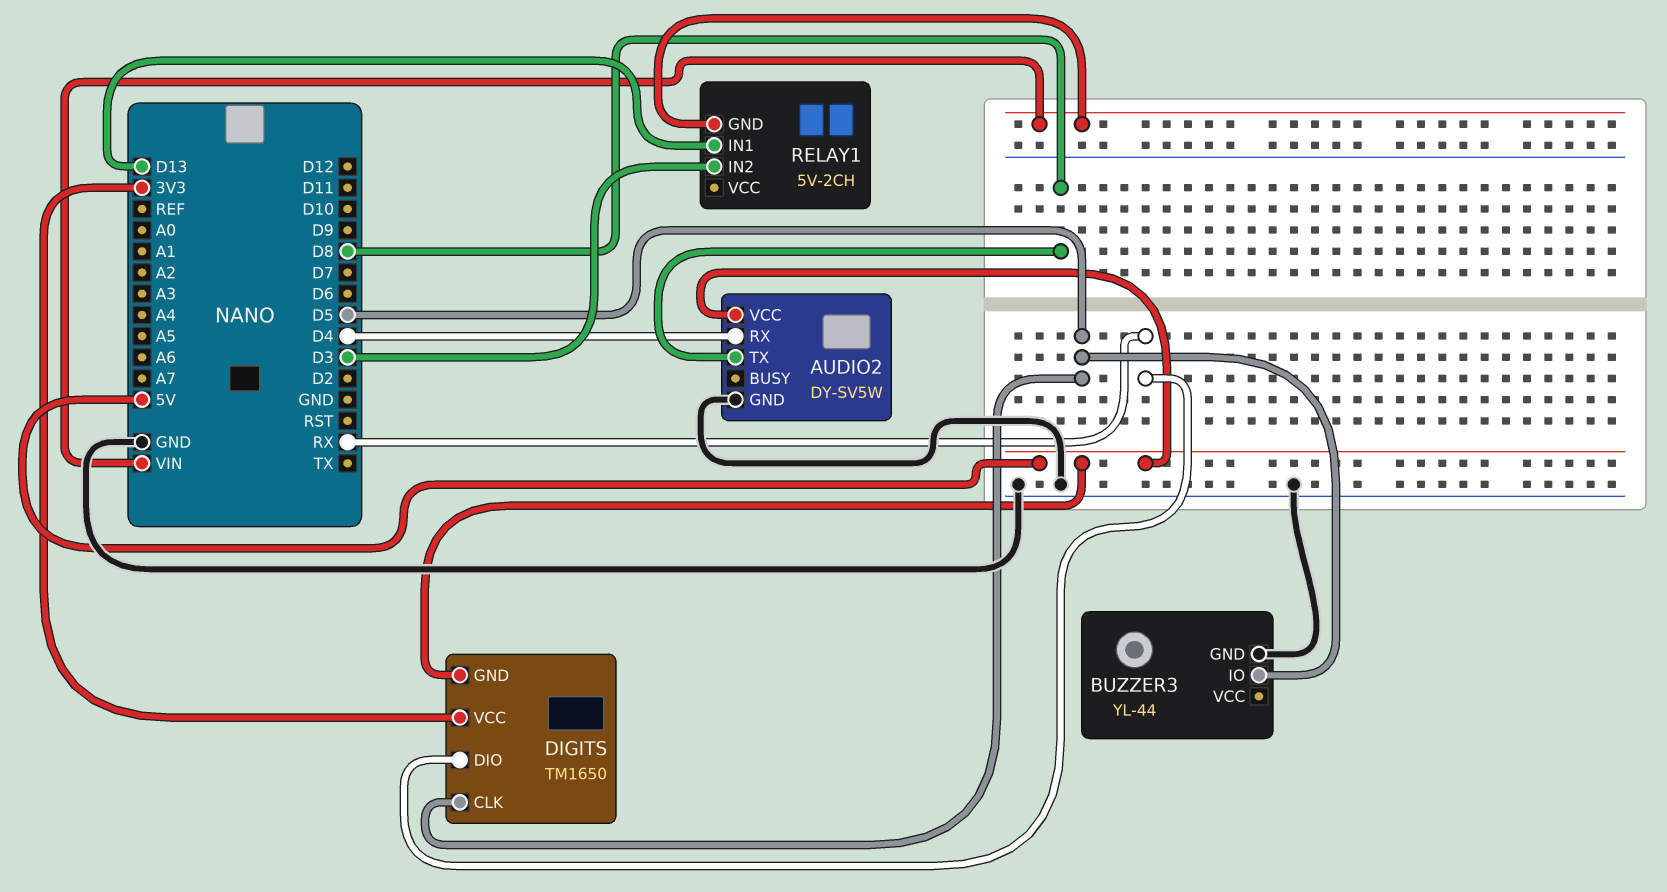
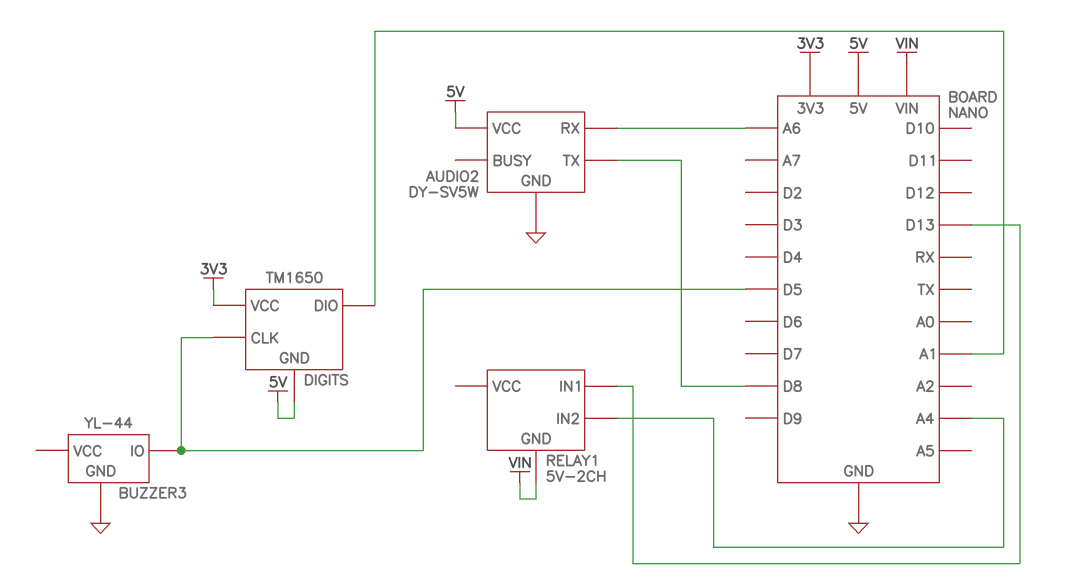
AUDIO2 pin RX: D4 -> A6
DIGITS pin DIO: RX -> A1
RELAY1 pin IN2: D3 -> A4

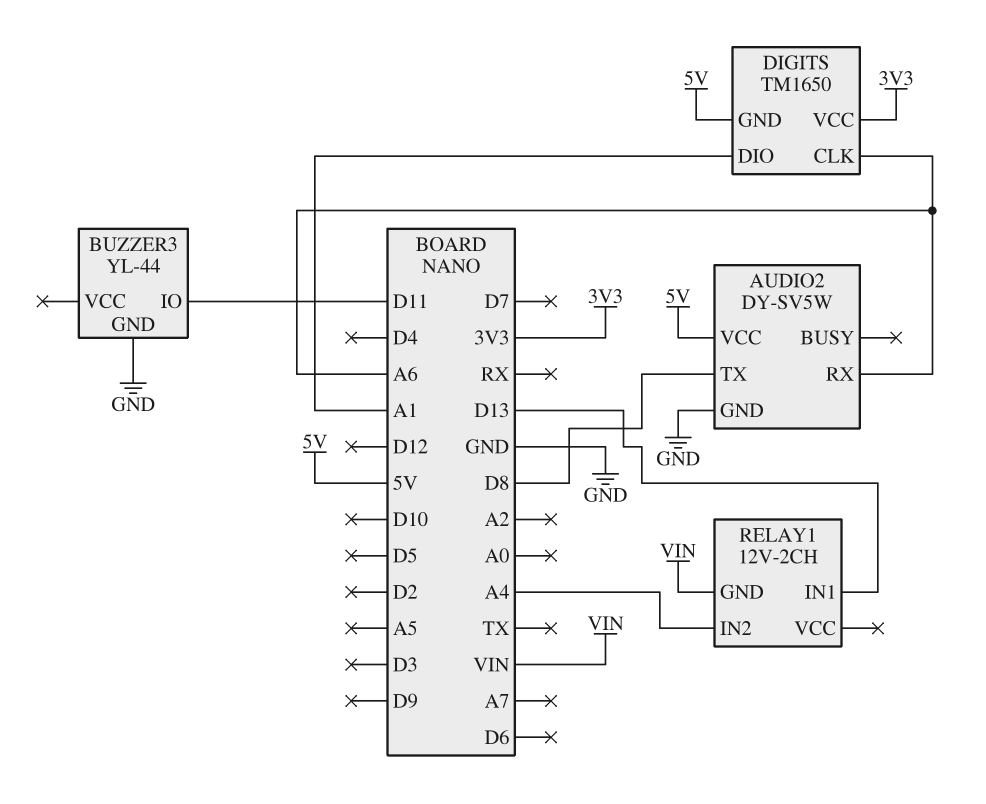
BUZZER3 pin IO: D5 -> D11
DIGITS pin CLK: D5 -> A6
RELAY1: 5V-2CH -> 12V-2CH

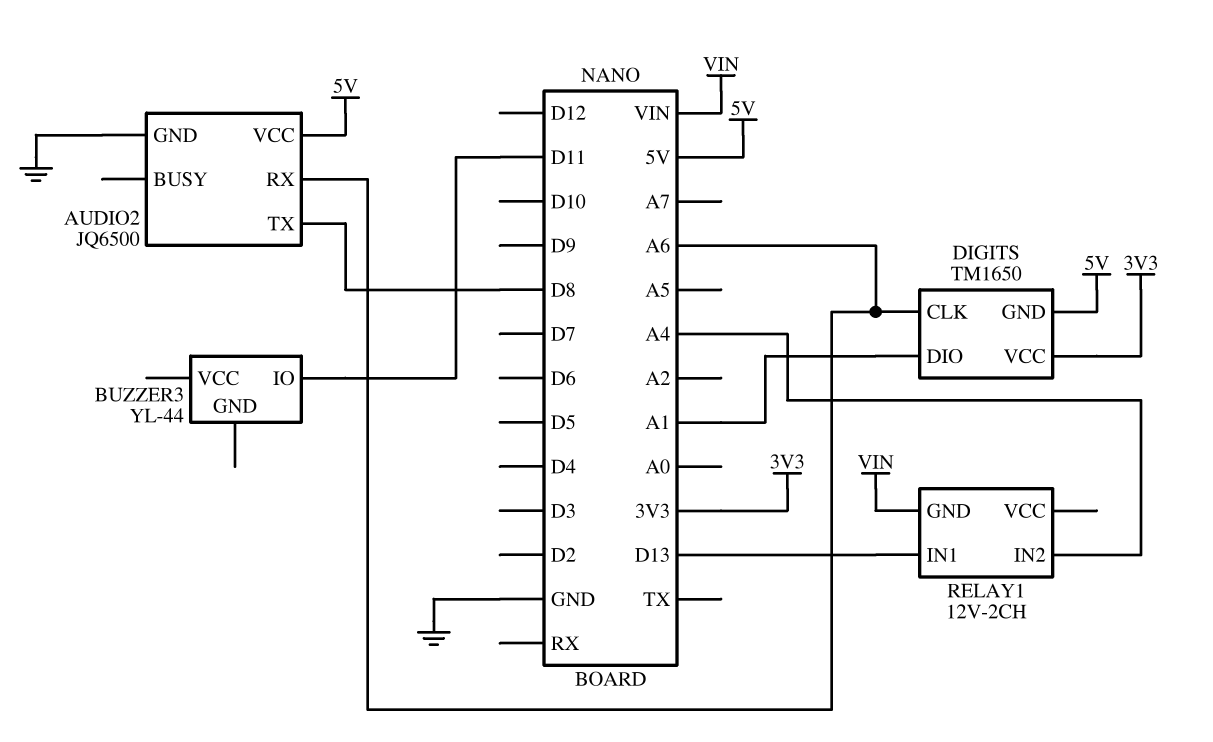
AUDIO2: DY-SV5W -> JQ6500
BUZZER3 pin GND: GND -> none

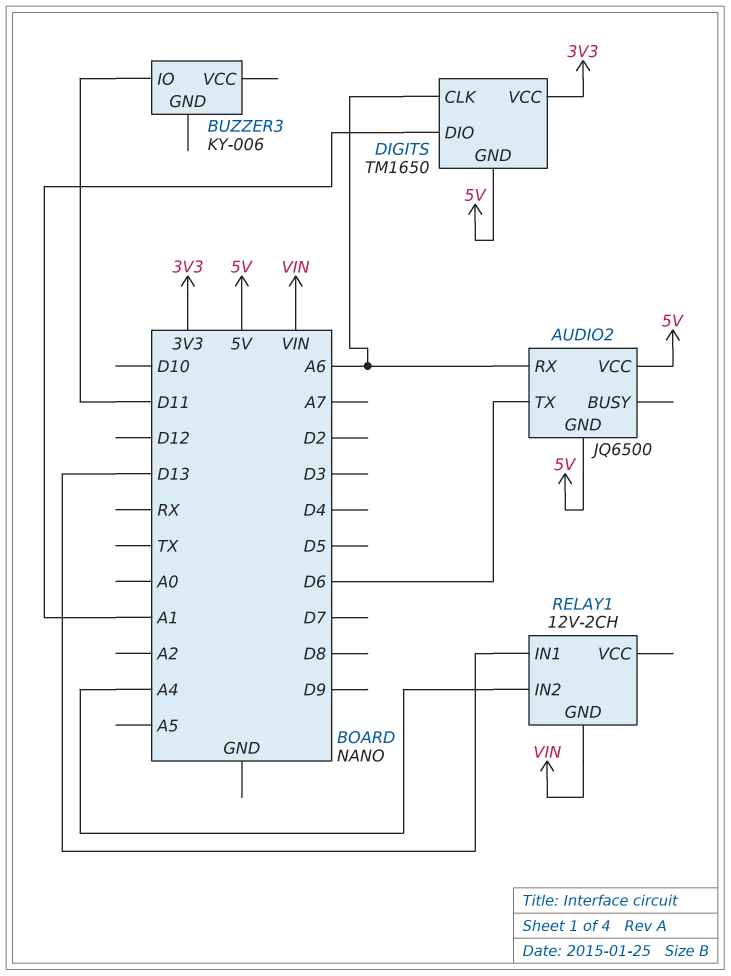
AUDIO2 pin GND: GND -> 5V
AUDIO2 pin TX: D8 -> D6
BUZZER3: YL-44 -> KY-006

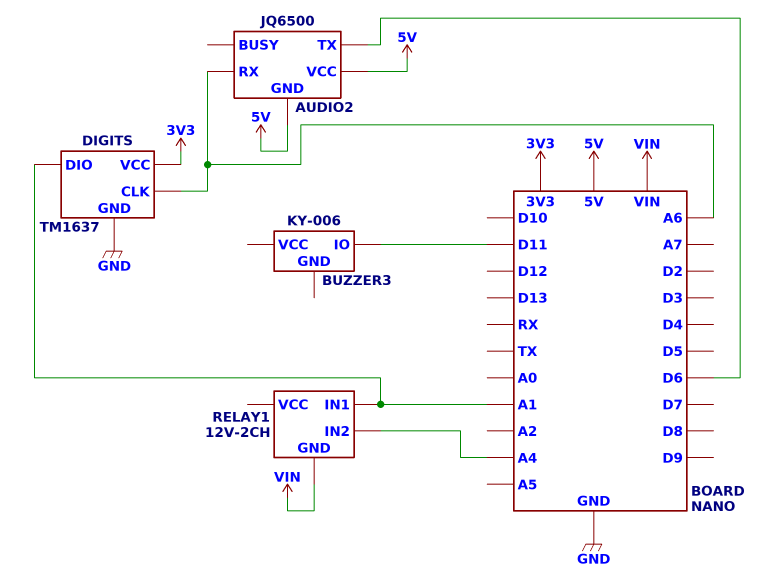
DIGITS: TM1650 -> TM1637
DIGITS pin GND: 5V -> GND
RELAY1 pin IN1: D13 -> A1

